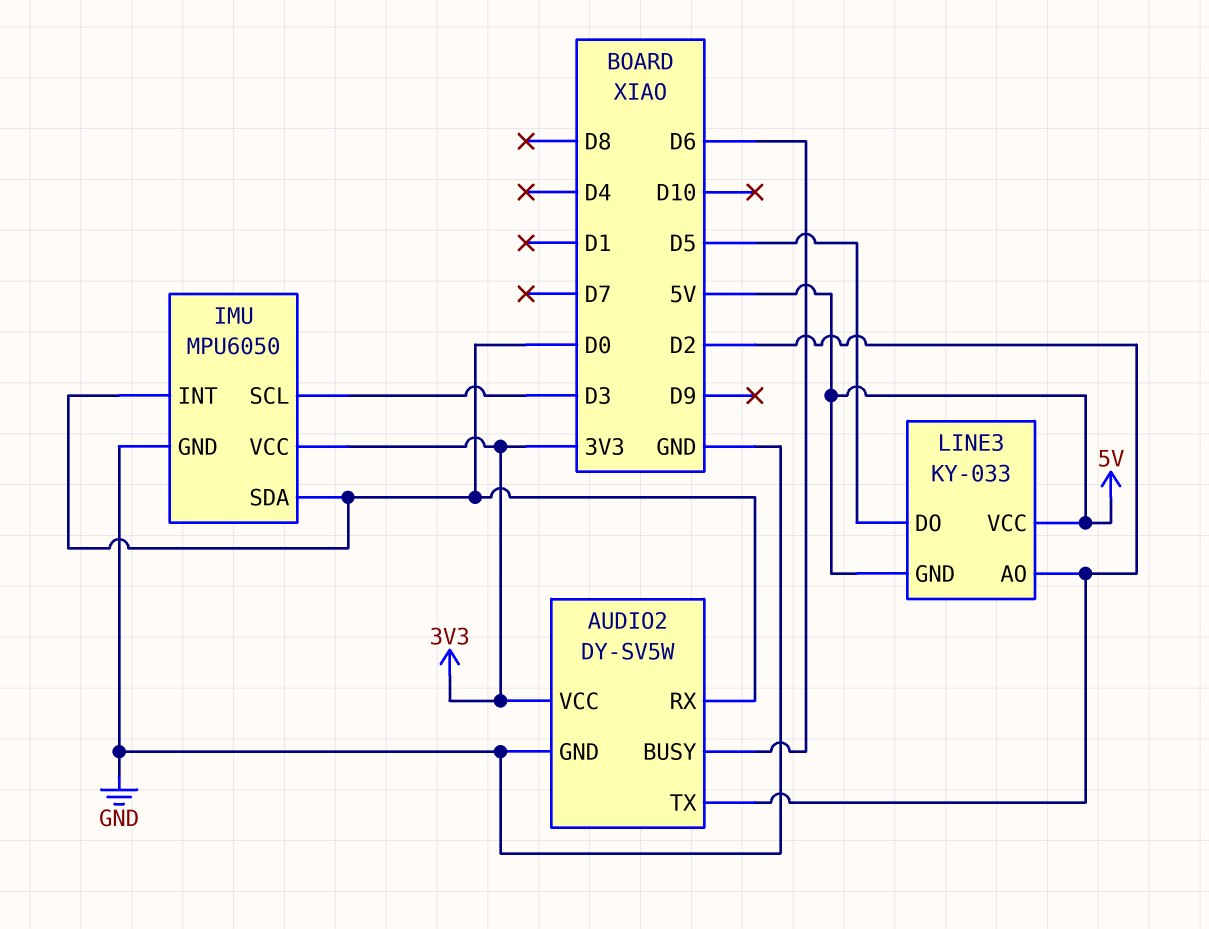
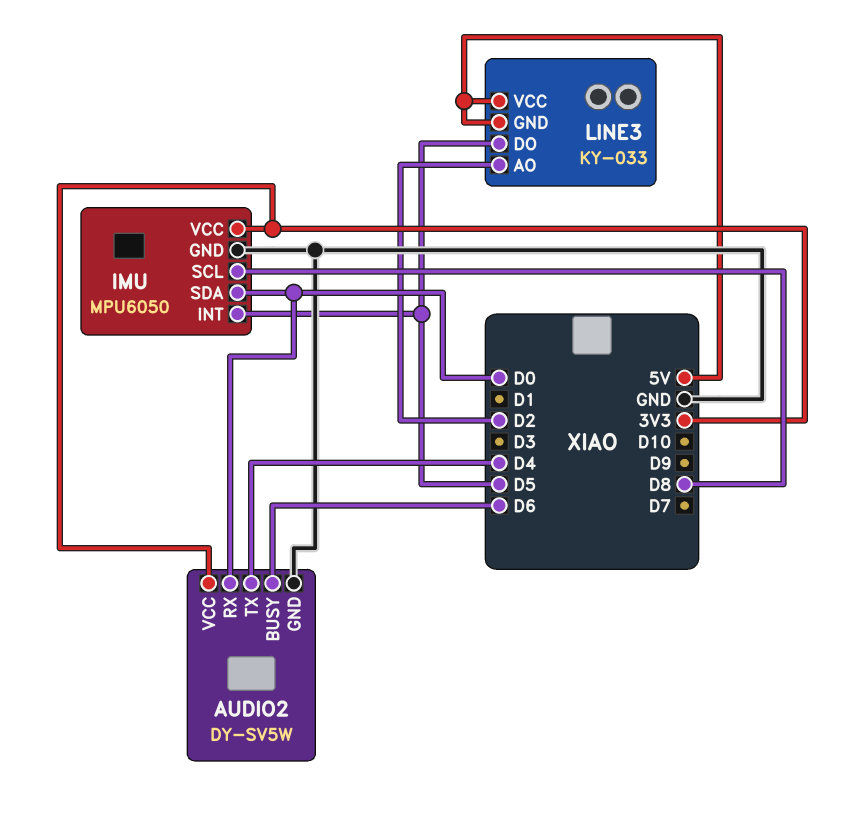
AUDIO2 pin TX: D2 -> D4
IMU pin INT: D0 -> D5
IMU pin SCL: D3 -> D8

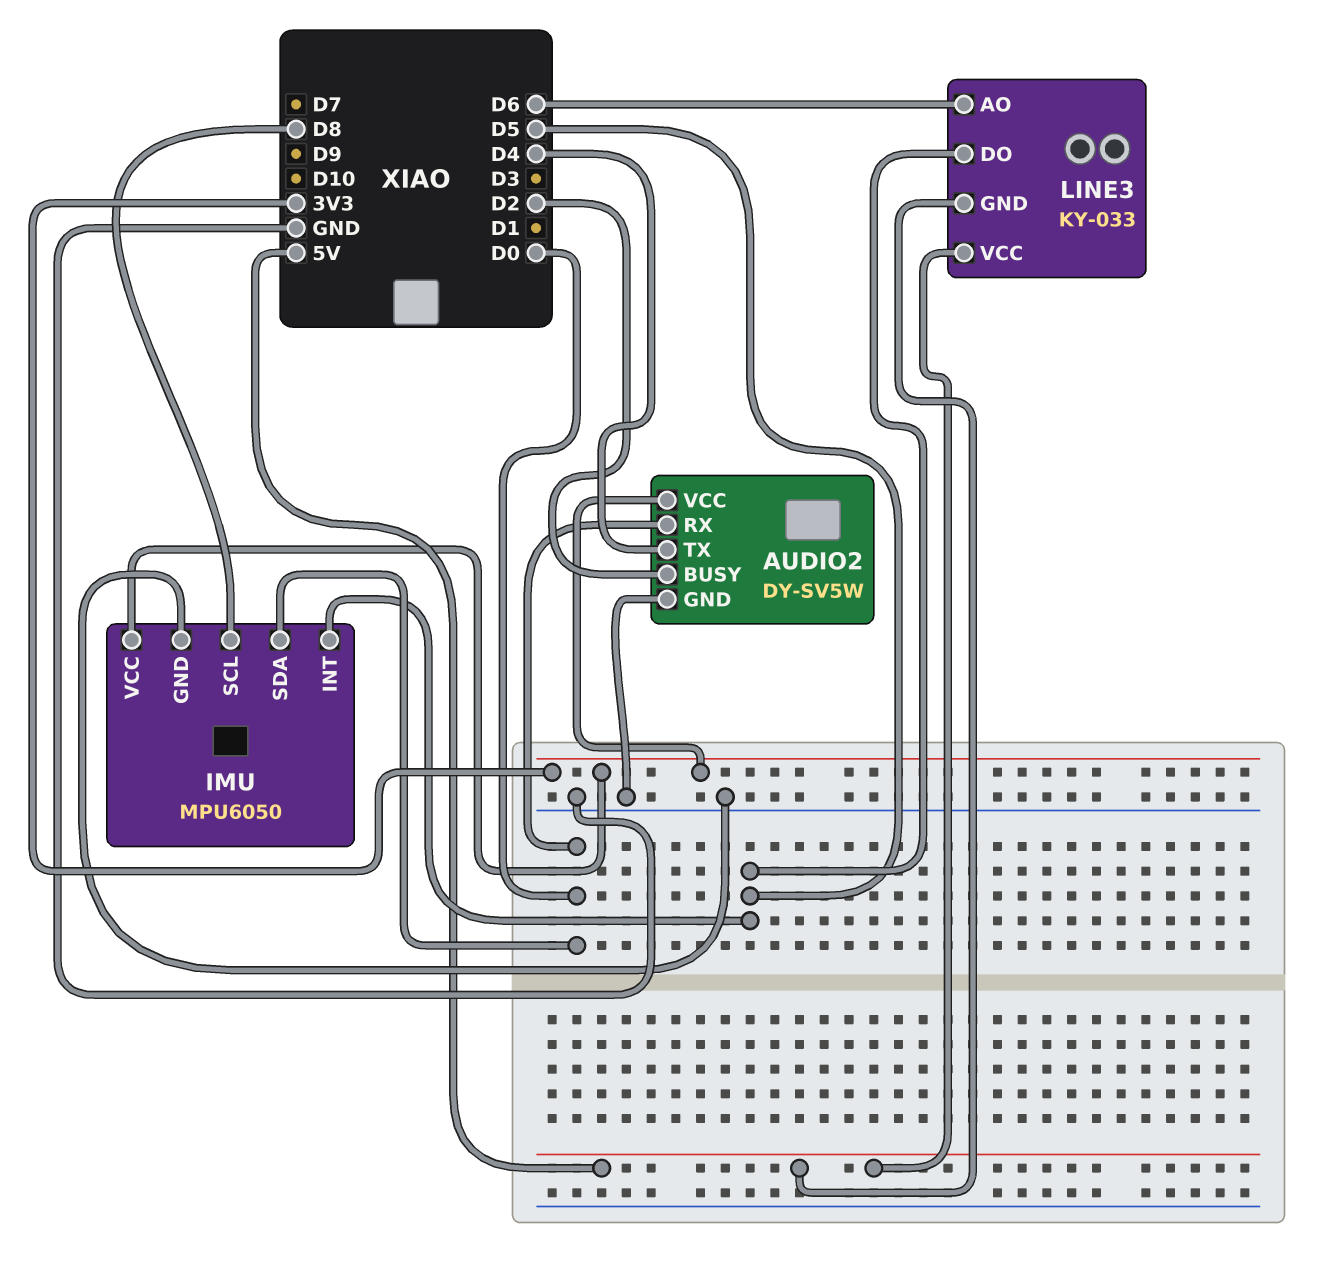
AUDIO2 pin BUSY: D6 -> D2
LINE3 pin AO: D2 -> D6

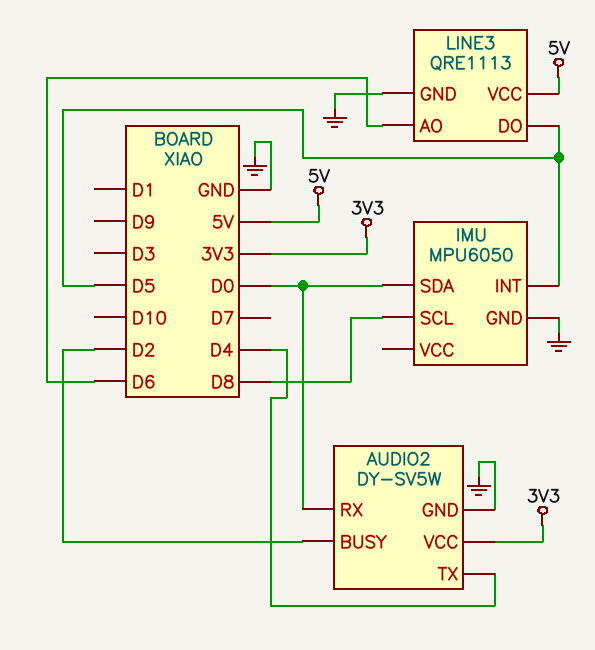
IMU pin VCC: 3V3 -> none
LINE3: KY-033 -> QRE1113
LINE3 pin GND: 5V -> GND

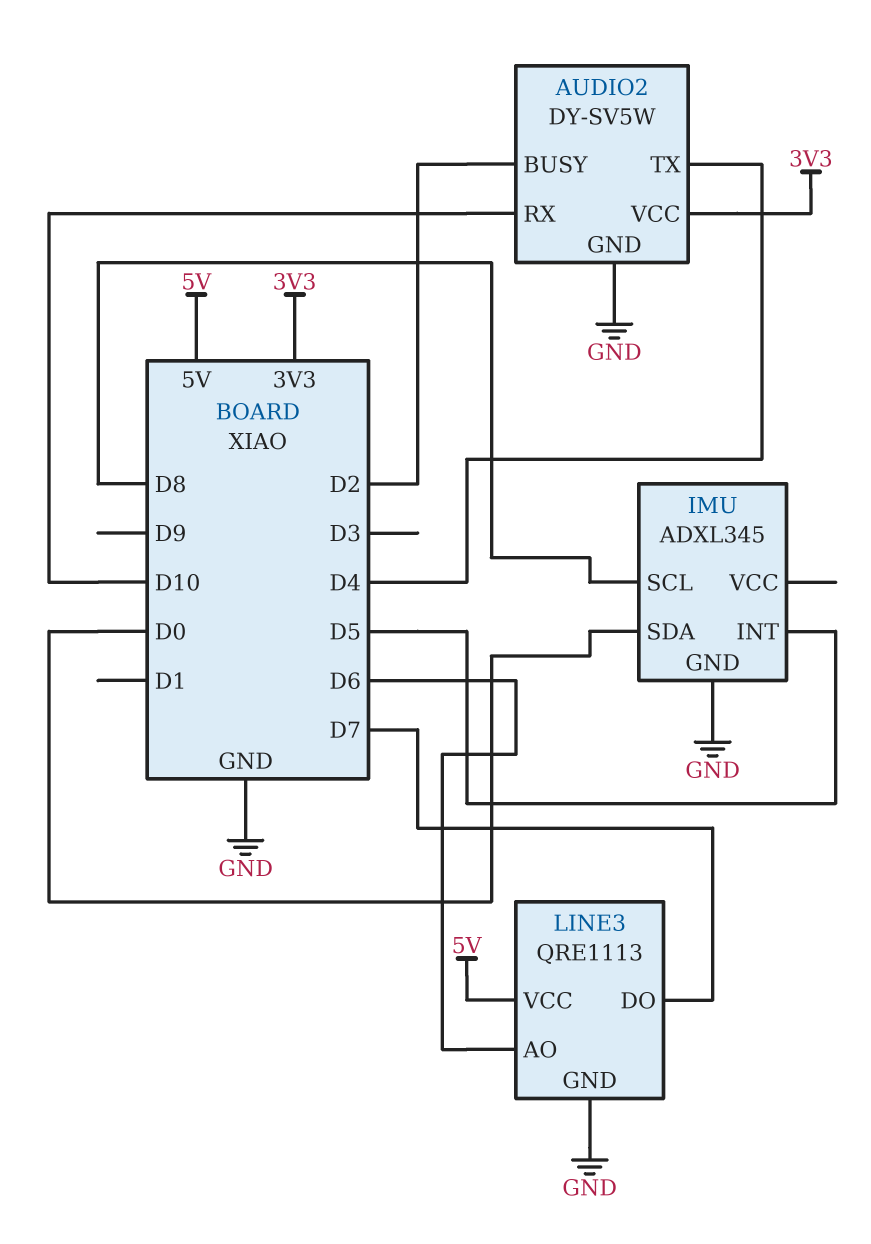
AUDIO2 pin RX: D0 -> D10
IMU: MPU6050 -> ADXL345
LINE3 pin DO: D5 -> D7

